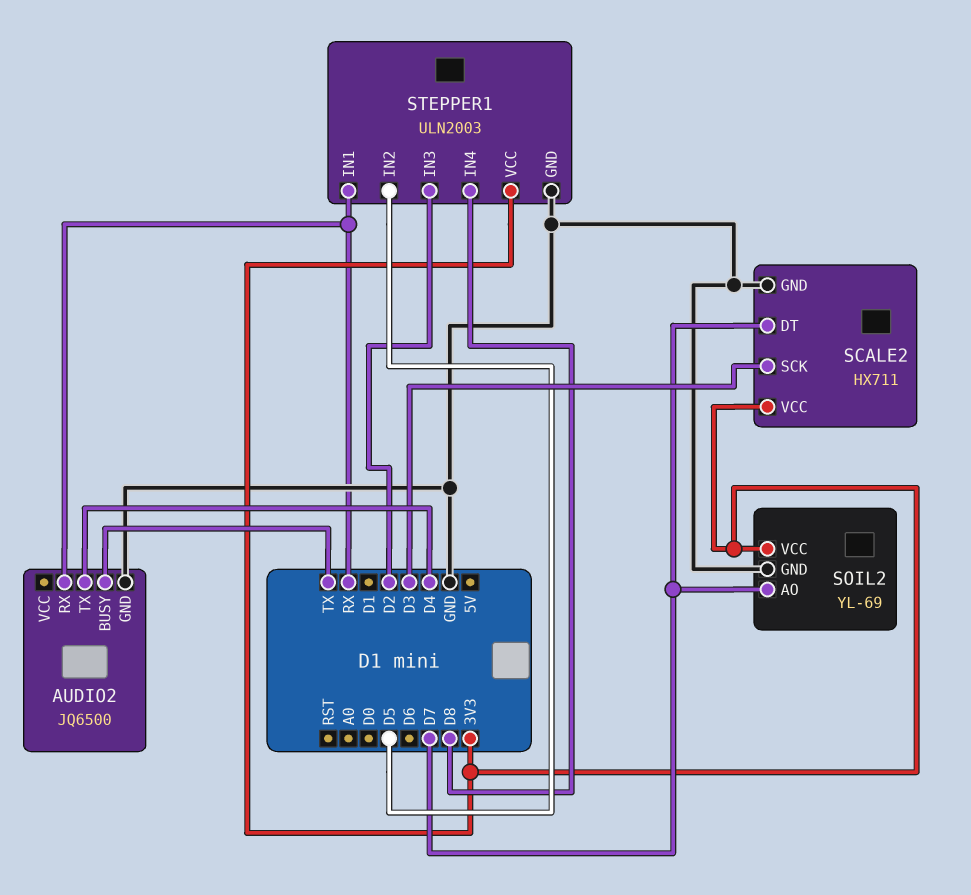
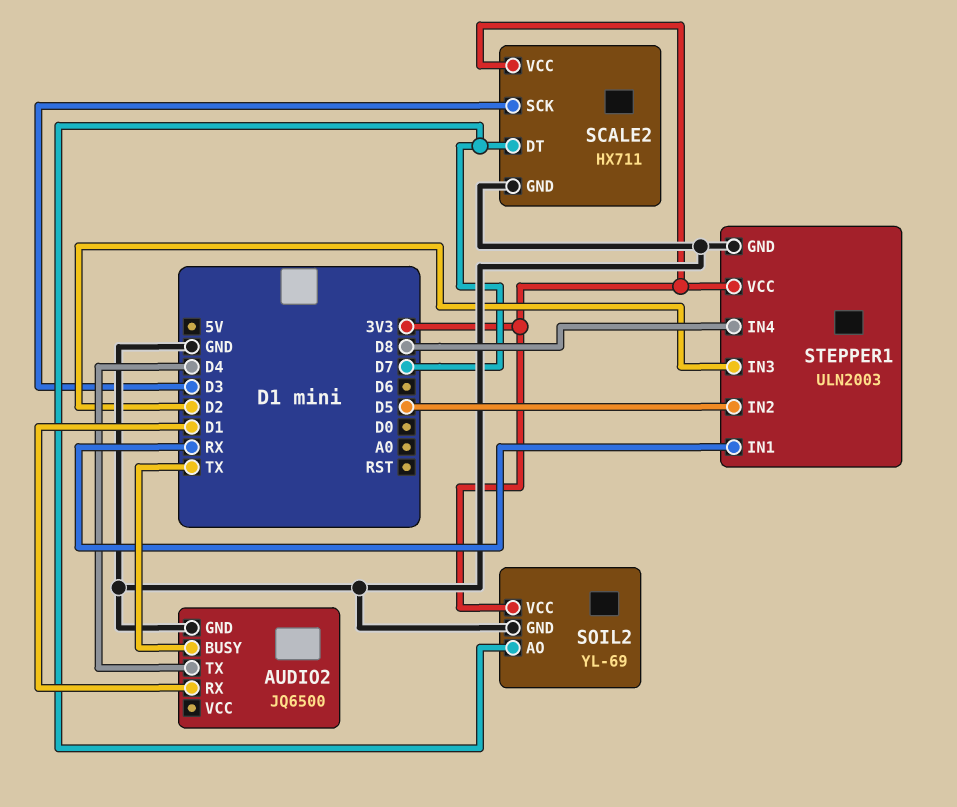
AUDIO2 pin RX: RX -> D1

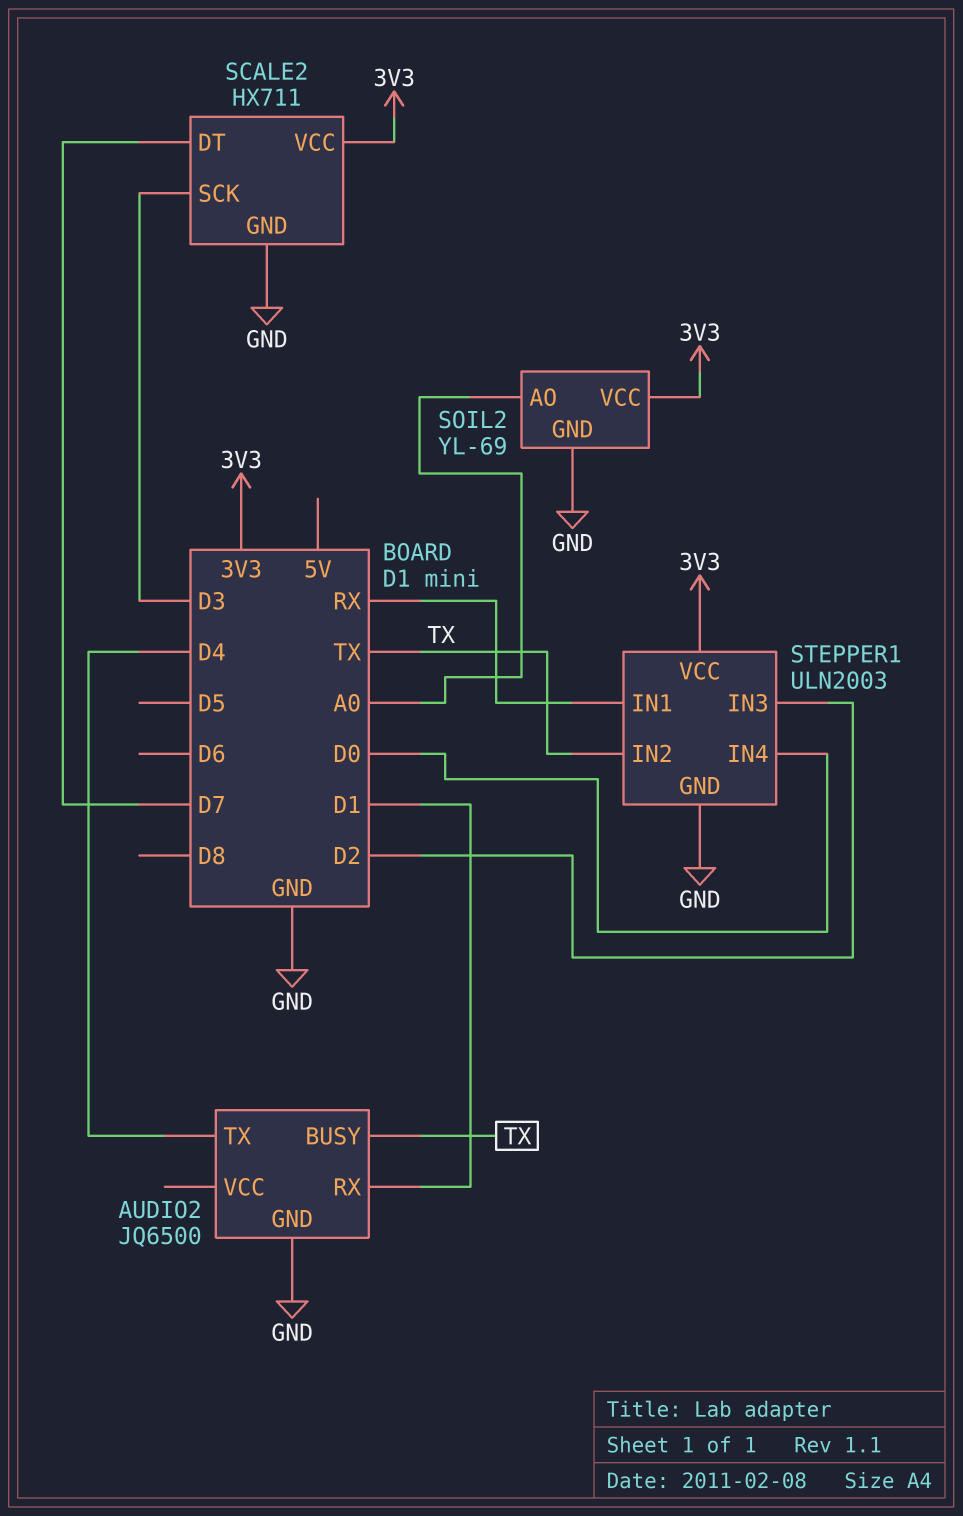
SOIL2 pin AO: D7 -> A0
STEPPER1 pin IN2: D5 -> TX
STEPPER1 pin IN4: D8 -> D0

